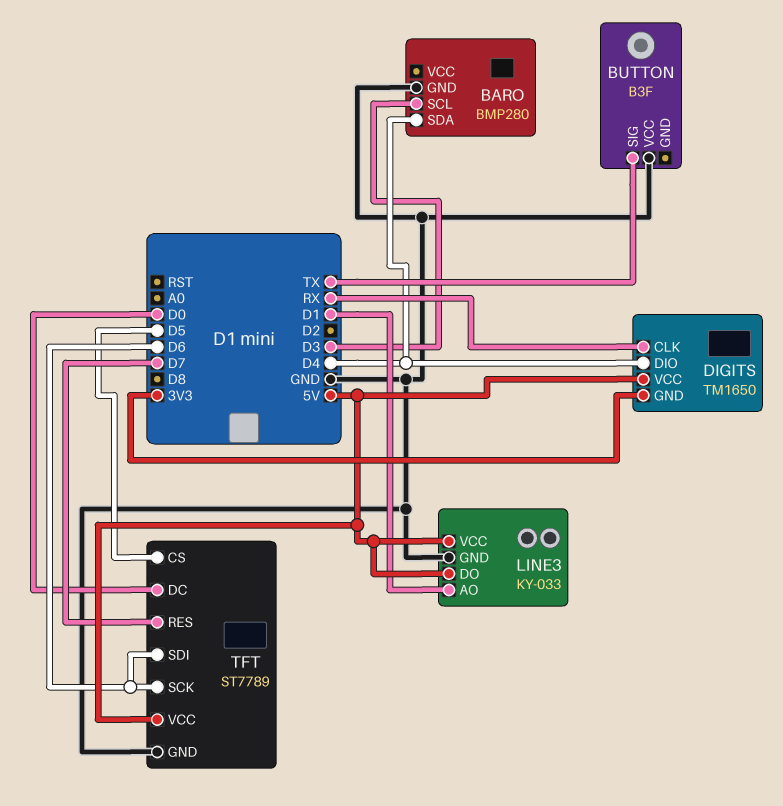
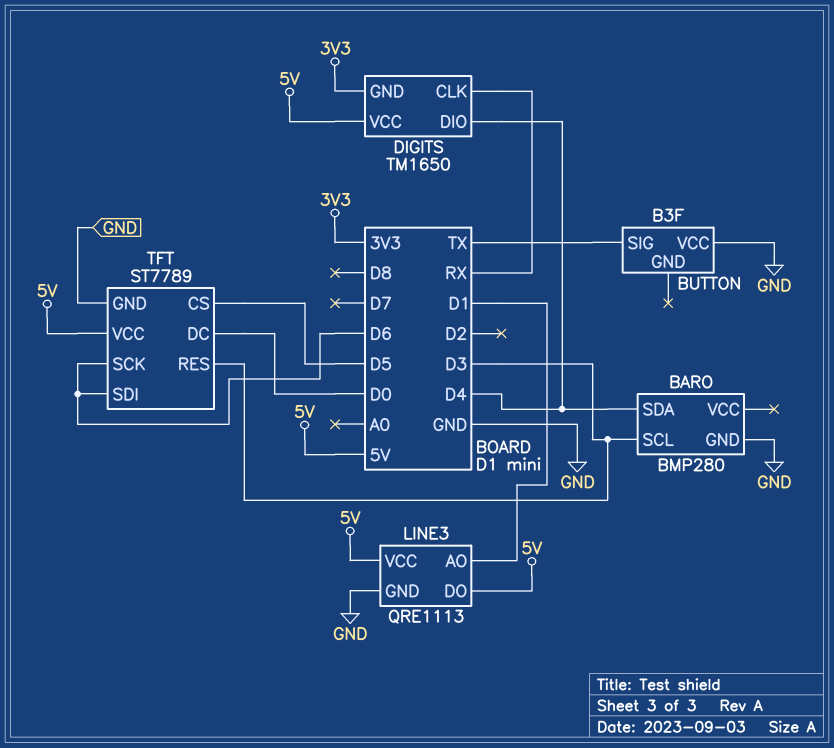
LINE3: KY-033 -> QRE1113
TFT pin RES: D7 -> D3

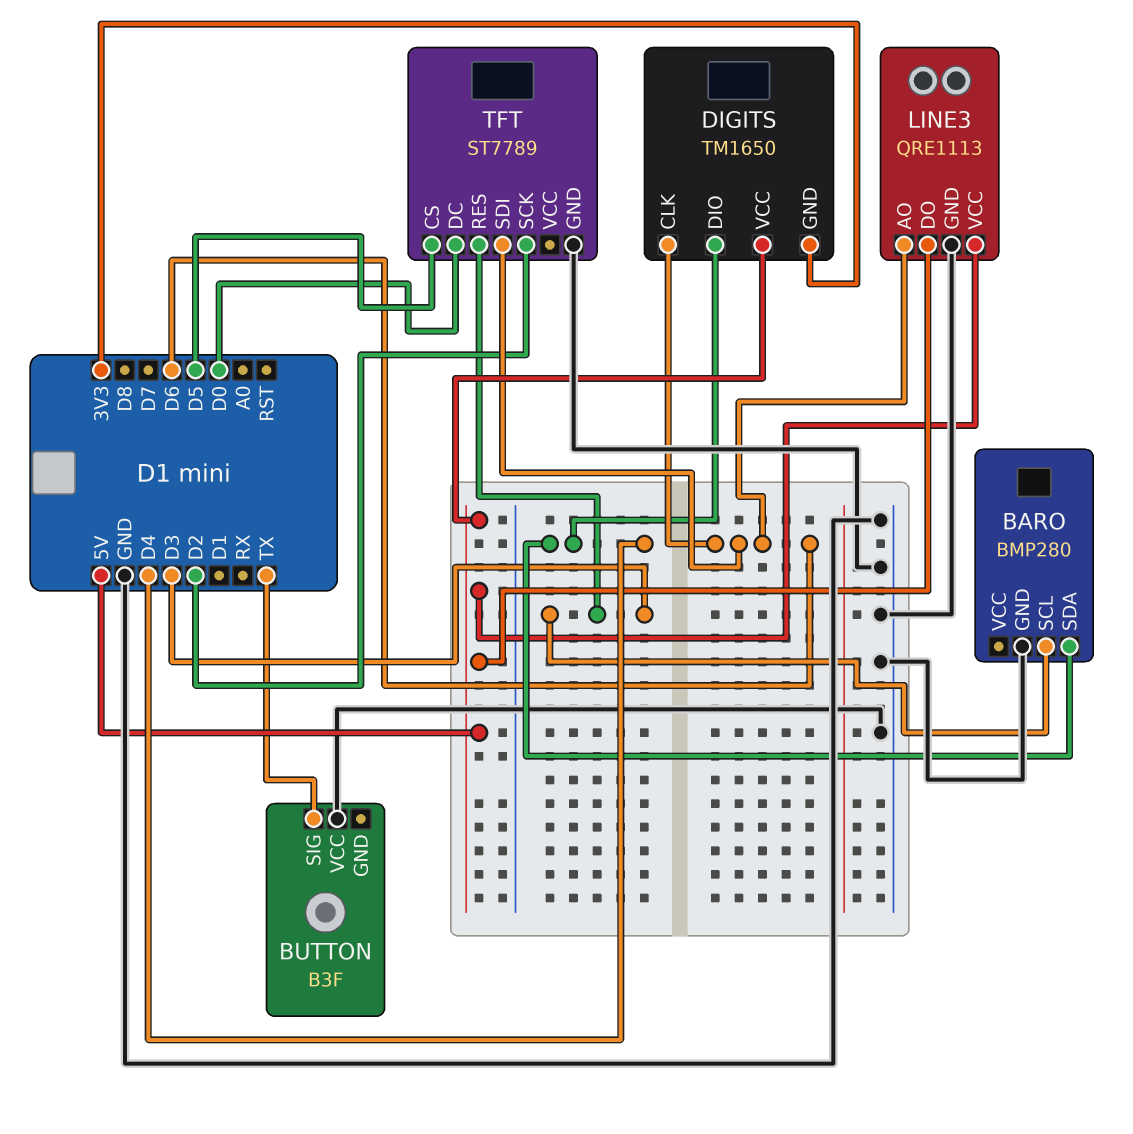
DIGITS pin CLK: RX -> D6
LINE3 pin AO: D1 -> D6
TFT pin SCK: D6 -> D2
TFT pin VCC: 5V -> none

